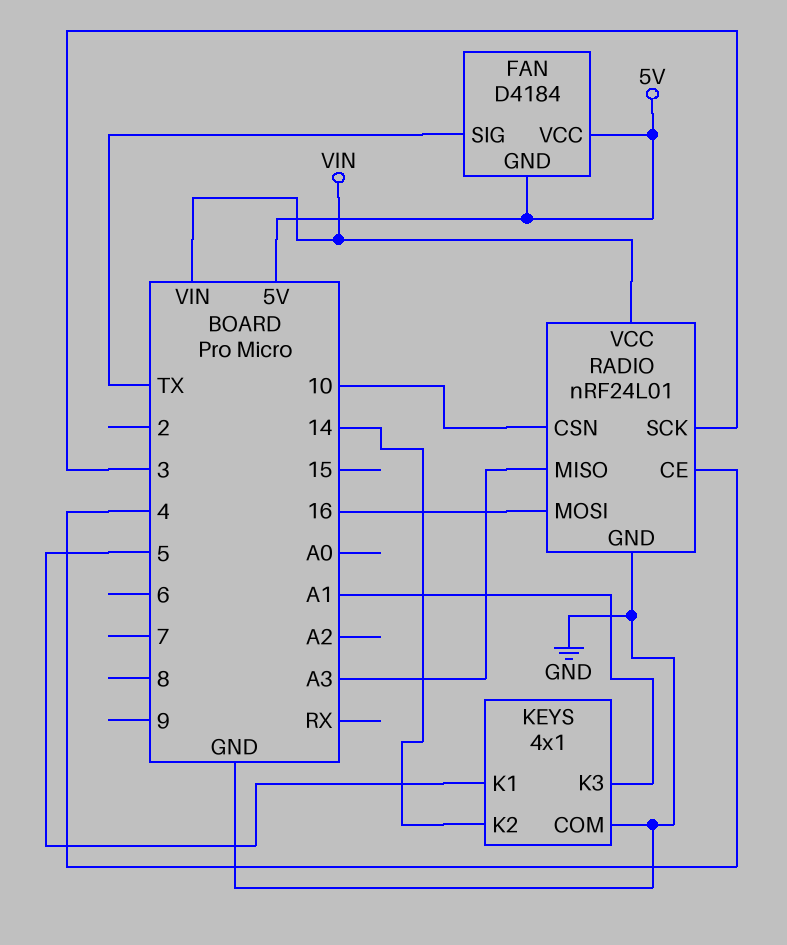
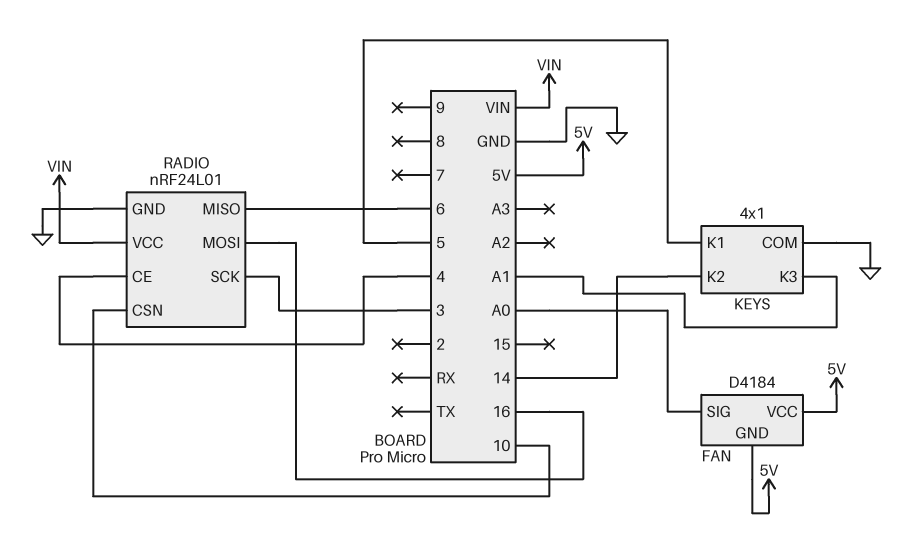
FAN pin SIG: TX -> A0
RADIO pin MISO: A3 -> 6

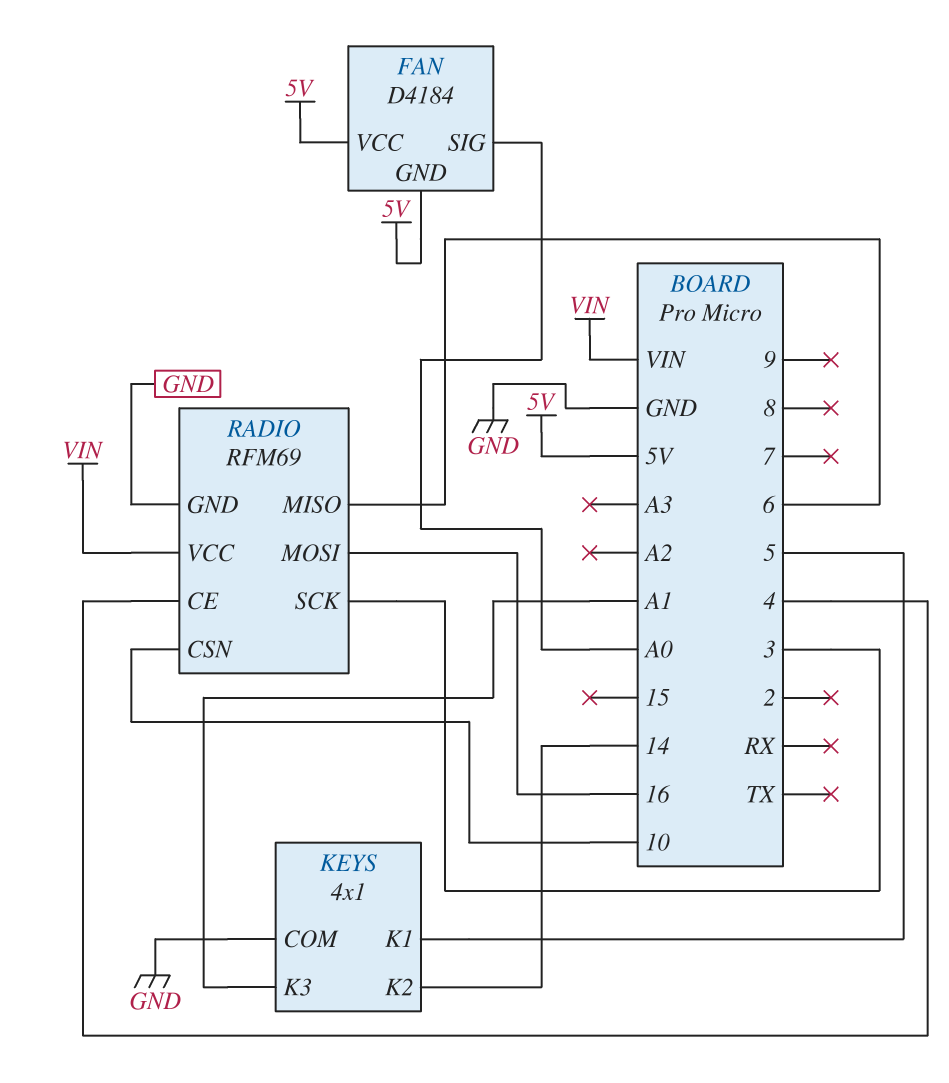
RADIO: nRF24L01 -> RFM69

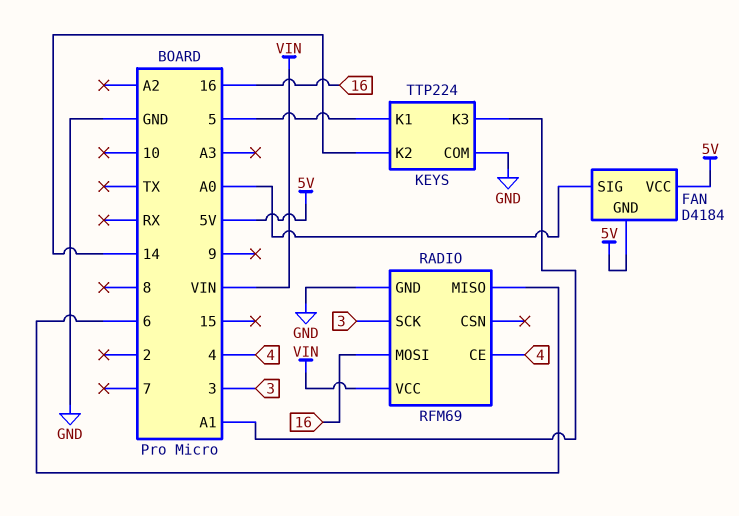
KEYS: 4x1 -> TTP224
RADIO pin CSN: 10 -> none

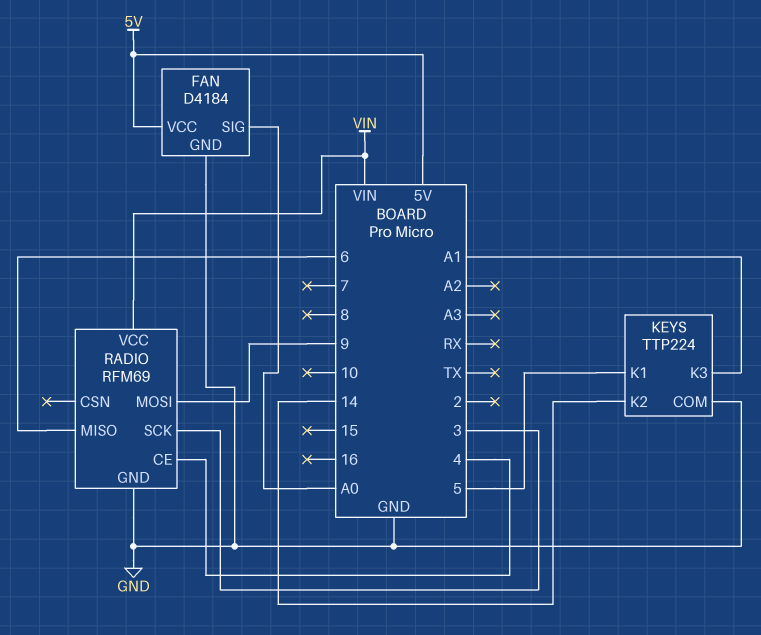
FAN pin GND: 5V -> GND
RADIO pin MOSI: 16 -> 9

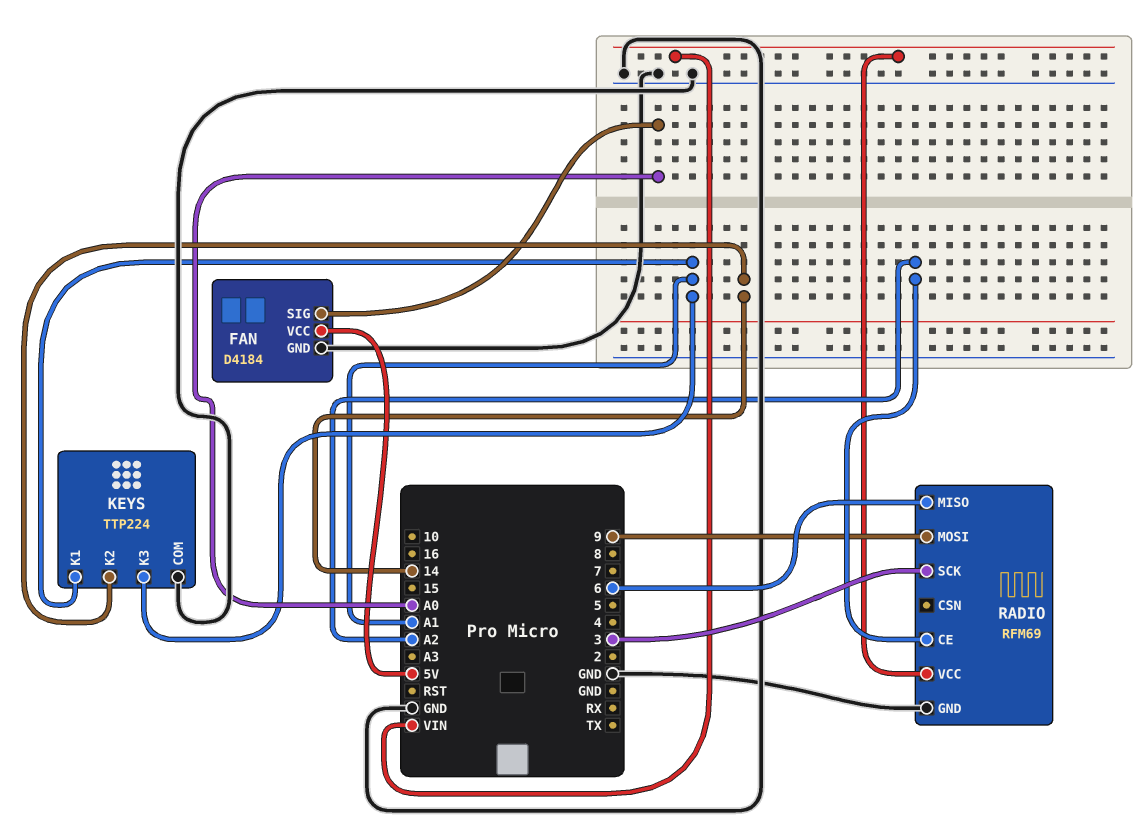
KEYS pin K1: 5 -> A1
RADIO pin CE: 4 -> A2

